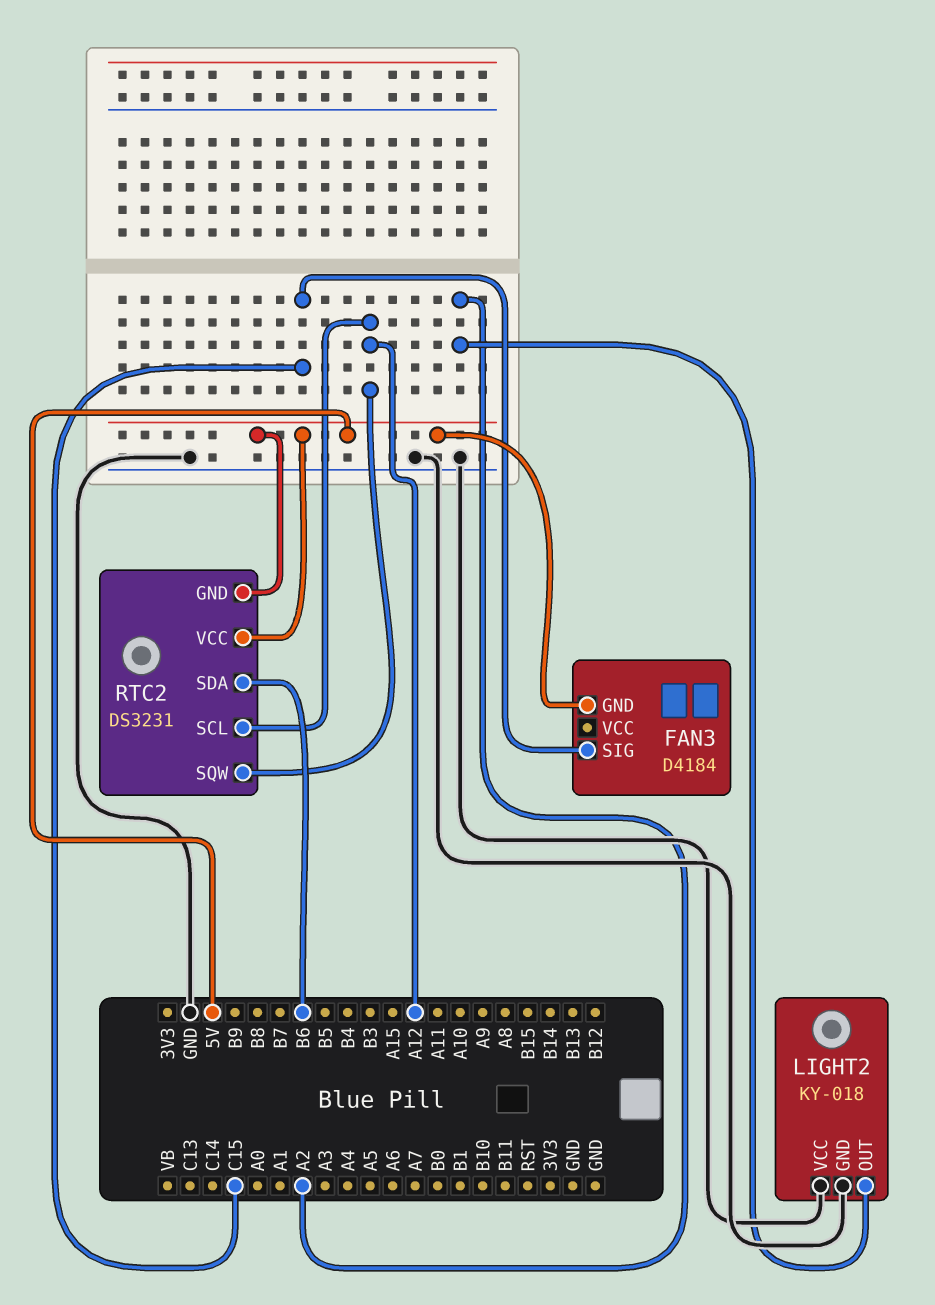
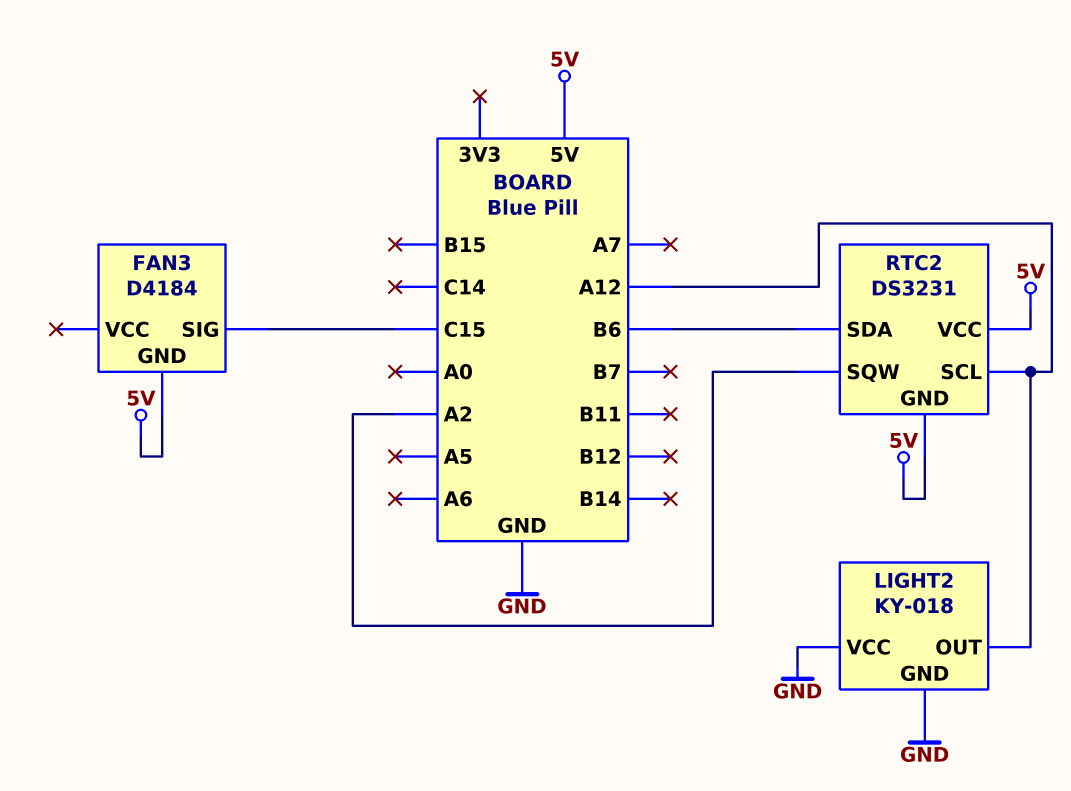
LIGHT2 pin OUT: A2 -> A12
RTC2 pin SQW: A12 -> A2

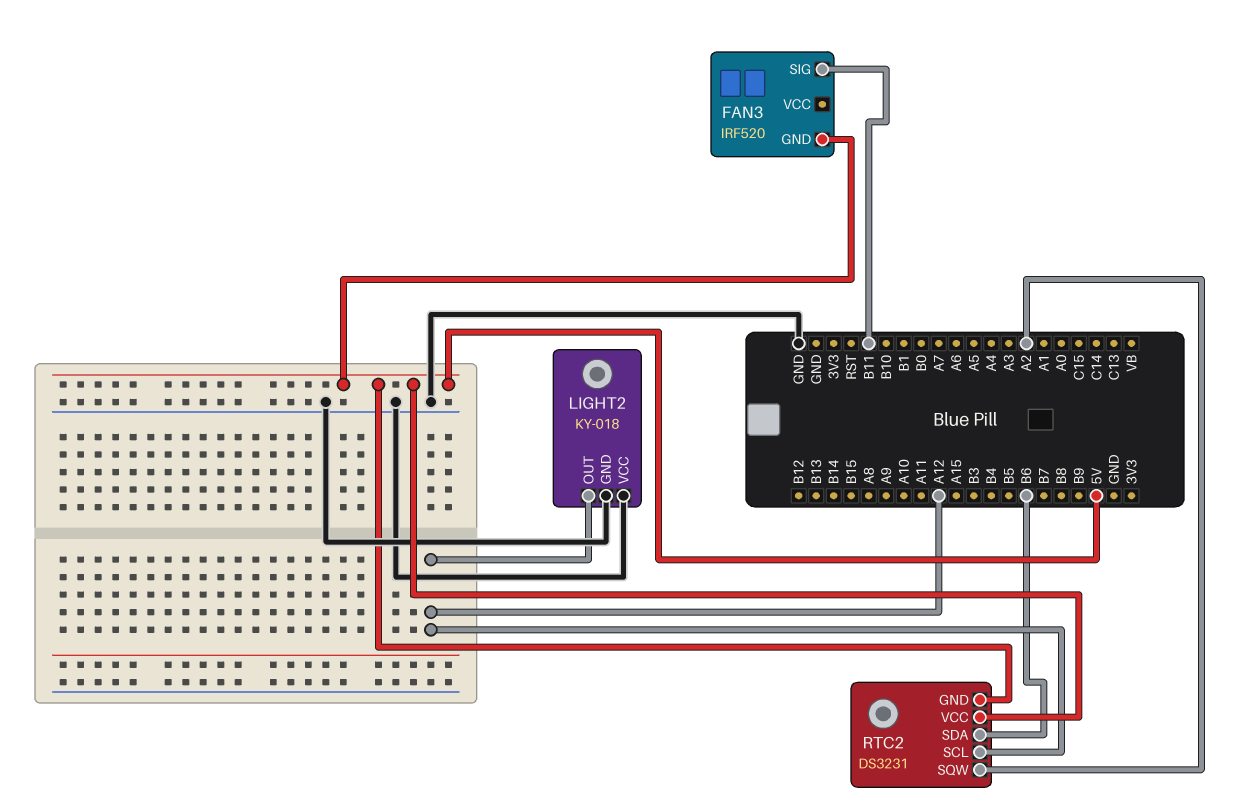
FAN3: D4184 -> IRF520
FAN3 pin SIG: C15 -> B11

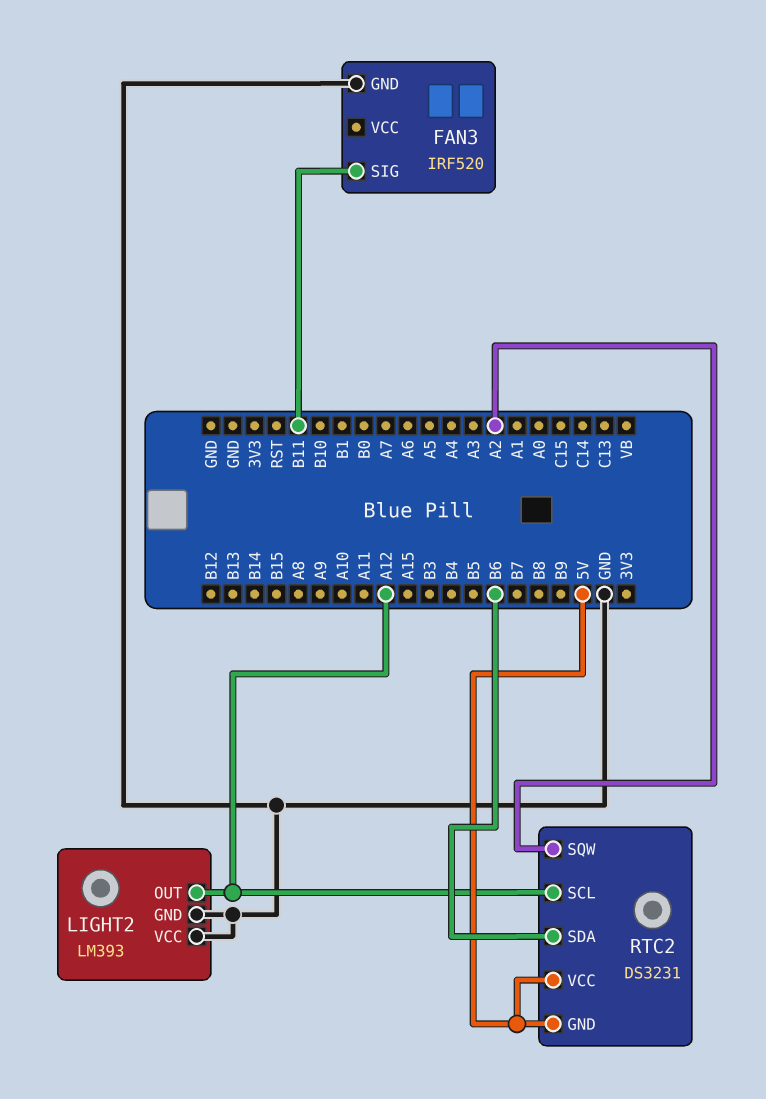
FAN3 pin GND: 5V -> GND
LIGHT2: KY-018 -> LM393

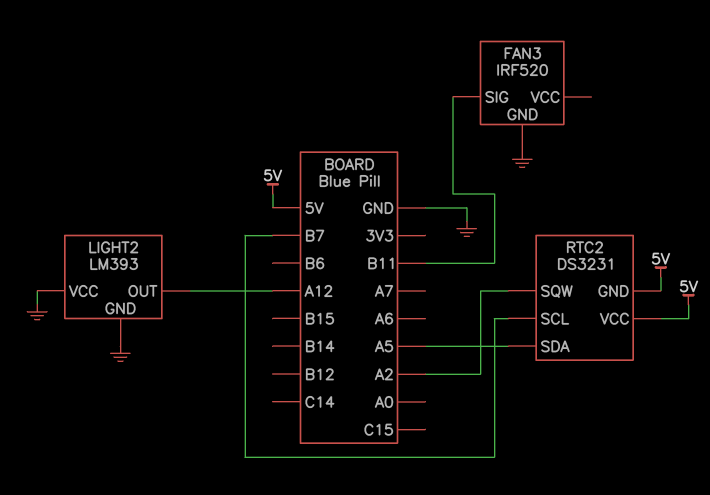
RTC2 pin SCL: A12 -> B7
RTC2 pin SDA: B6 -> A5

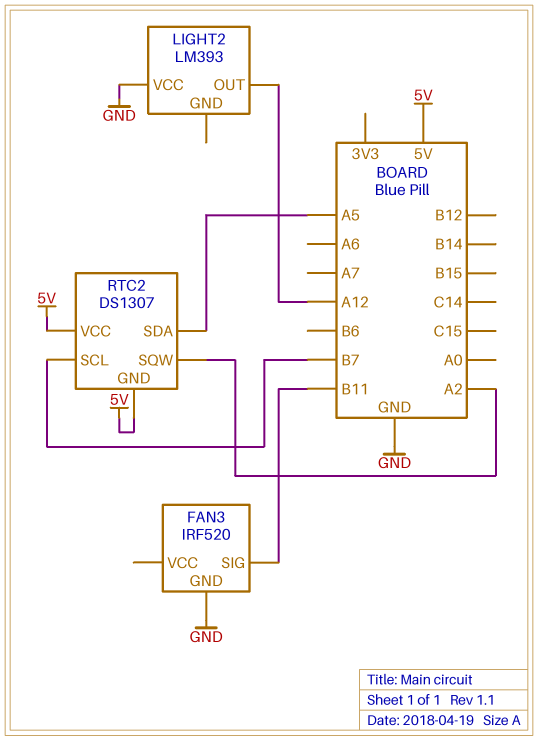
LIGHT2 pin GND: GND -> none
RTC2: DS3231 -> DS1307

